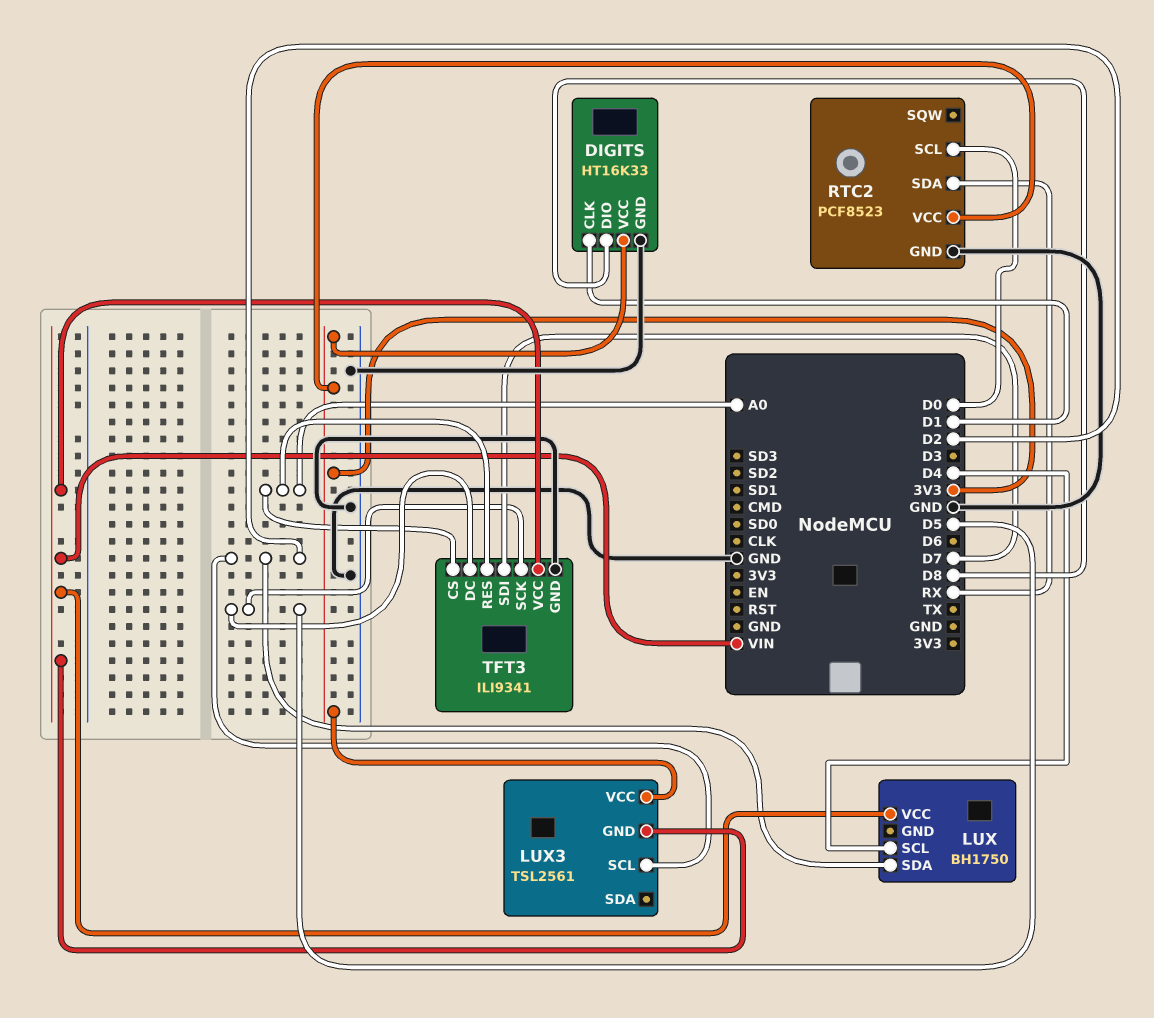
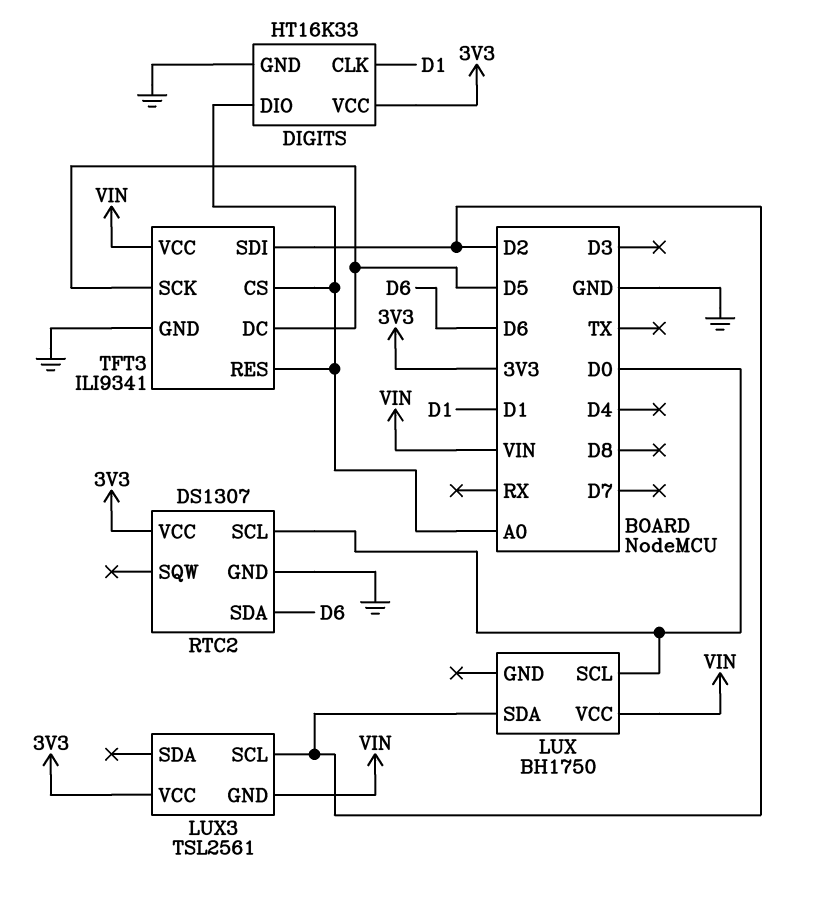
DIGITS pin DIO: D8 -> A0
LUX pin SCL: D4 -> D0
RTC2: PCF8523 -> DS1307
RTC2 pin SDA: RX -> D6
TFT3 pin SDI: D7 -> D2

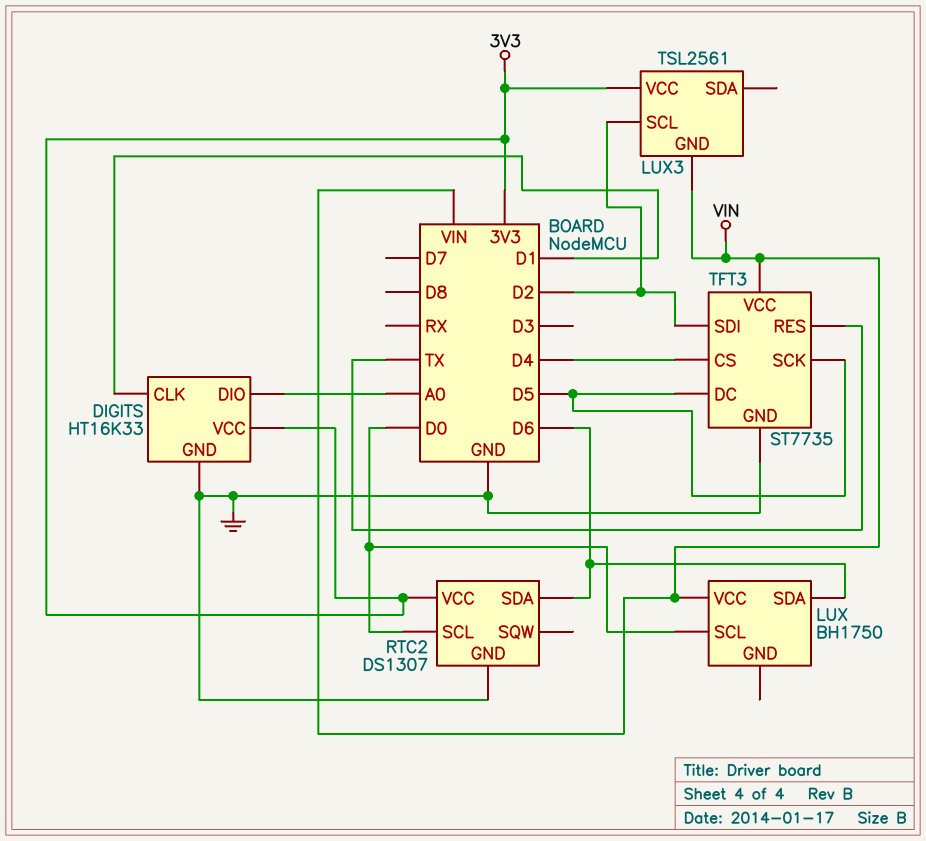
LUX pin SDA: D2 -> D6
TFT3: ILI9341 -> ST7735
TFT3 pin CS: A0 -> D4
TFT3 pin RES: A0 -> TX

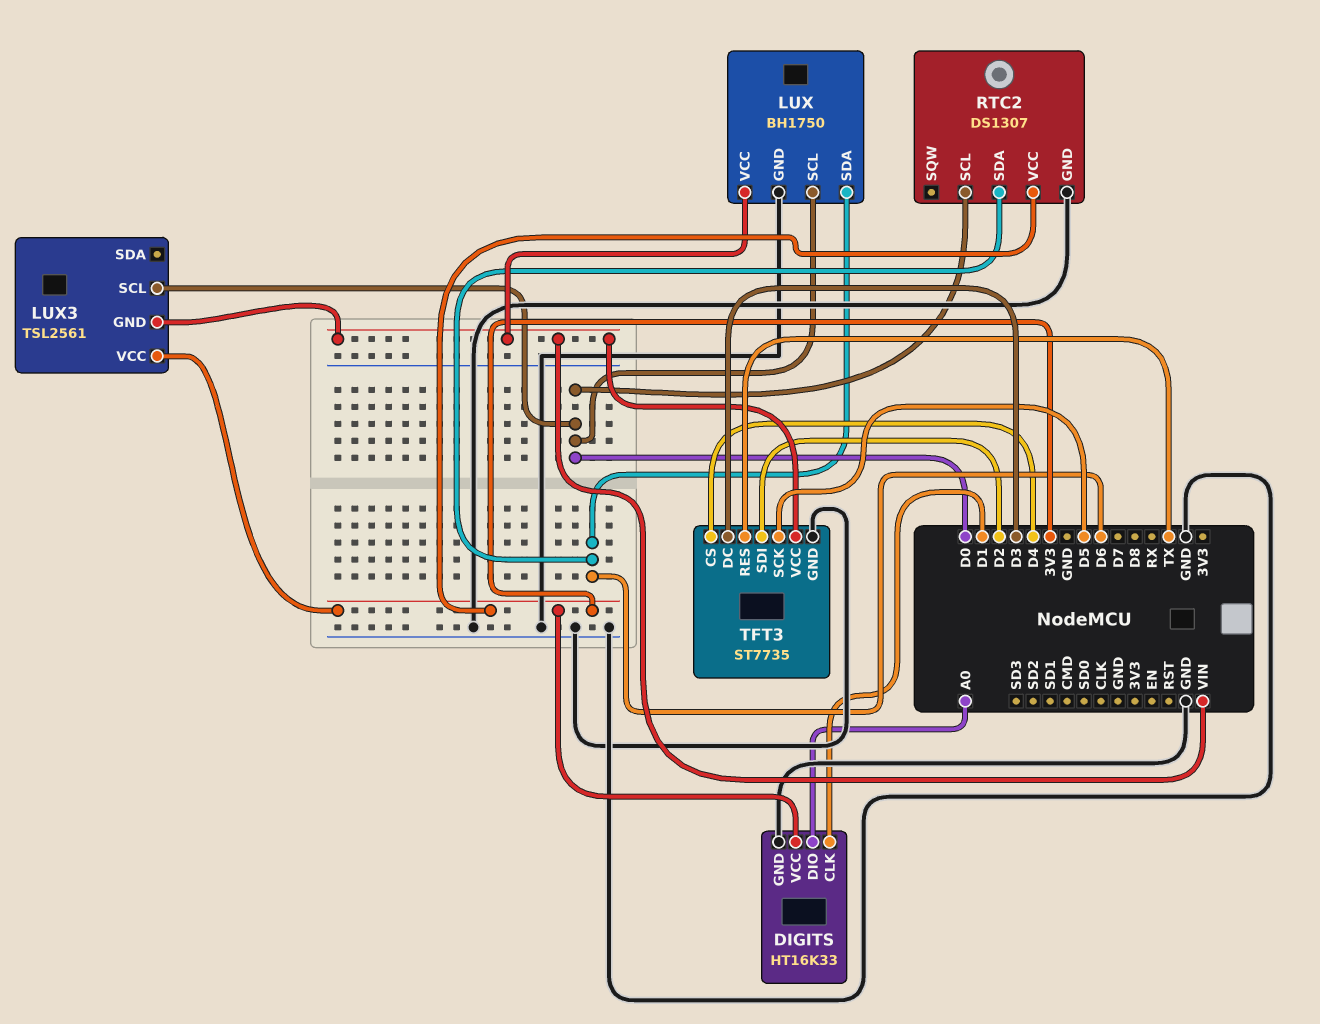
LUX pin GND: none -> GND
LUX3 pin SCL: D2 -> D0
TFT3 pin DC: D5 -> D3

